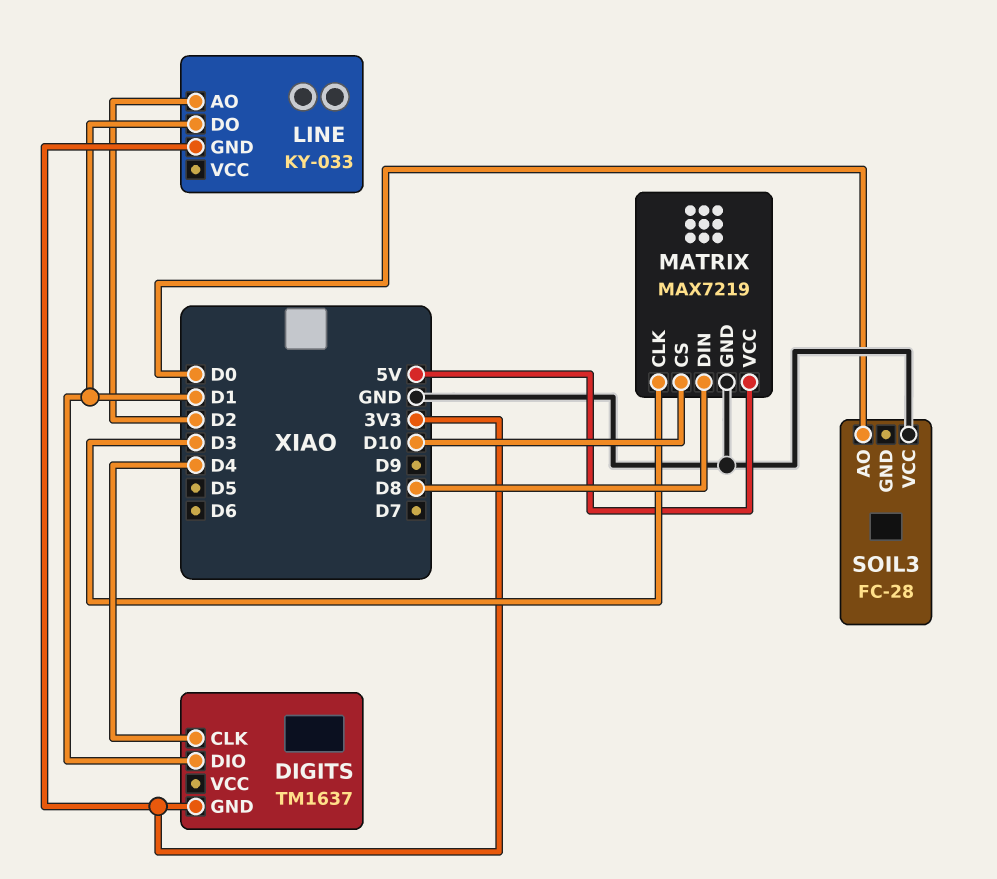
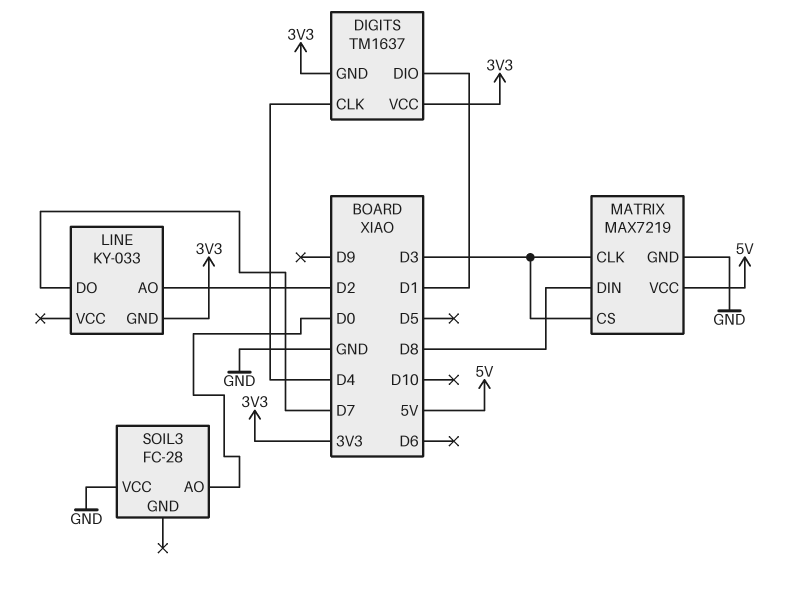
DIGITS pin VCC: none -> 3V3
LINE pin DO: D1 -> D7
MATRIX pin CS: D10 -> D3

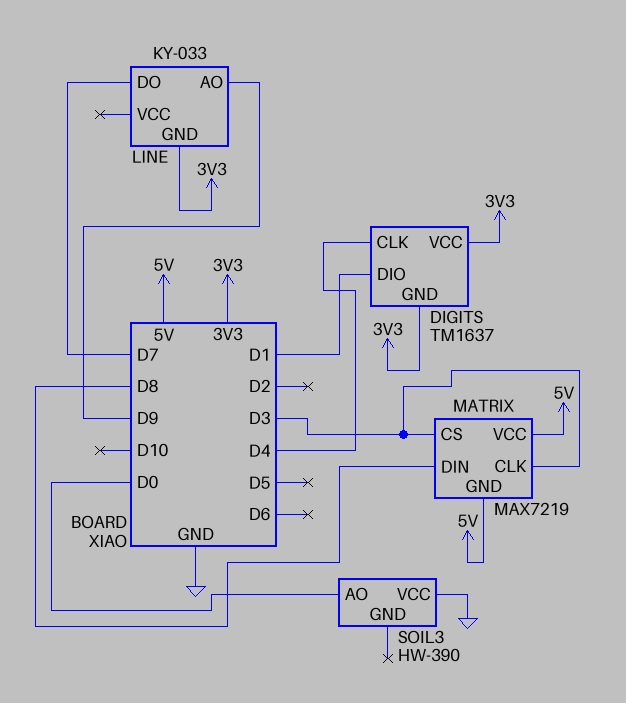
LINE pin AO: D2 -> D9
MATRIX pin GND: GND -> 5V
SOIL3: FC-28 -> HW-390

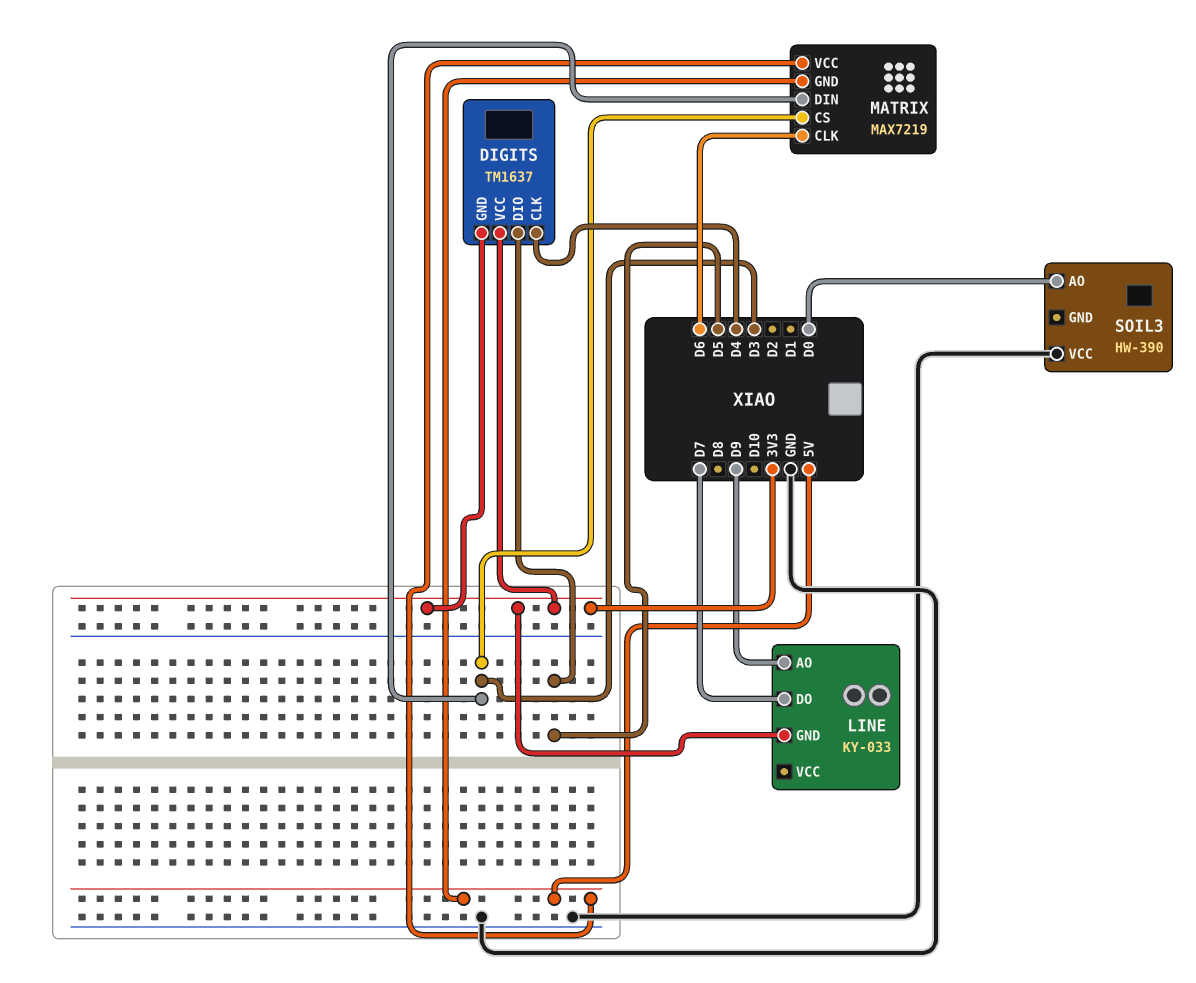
DIGITS pin DIO: D1 -> D5
MATRIX pin CLK: D3 -> D6
MATRIX pin DIN: D8 -> D3

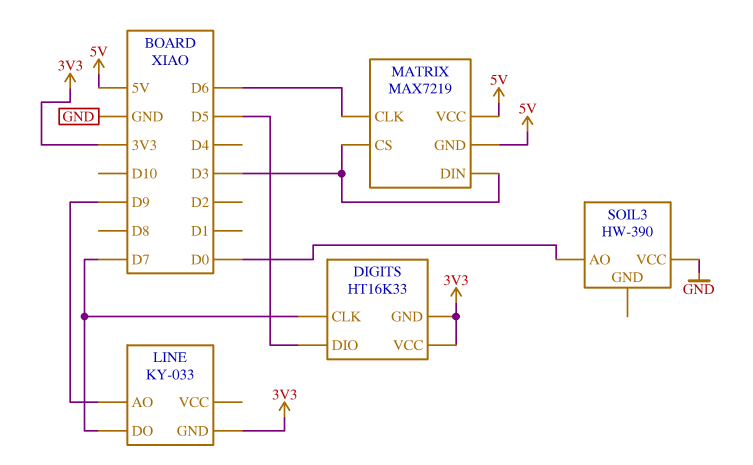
DIGITS: TM1637 -> HT16K33
DIGITS pin CLK: D4 -> D7

